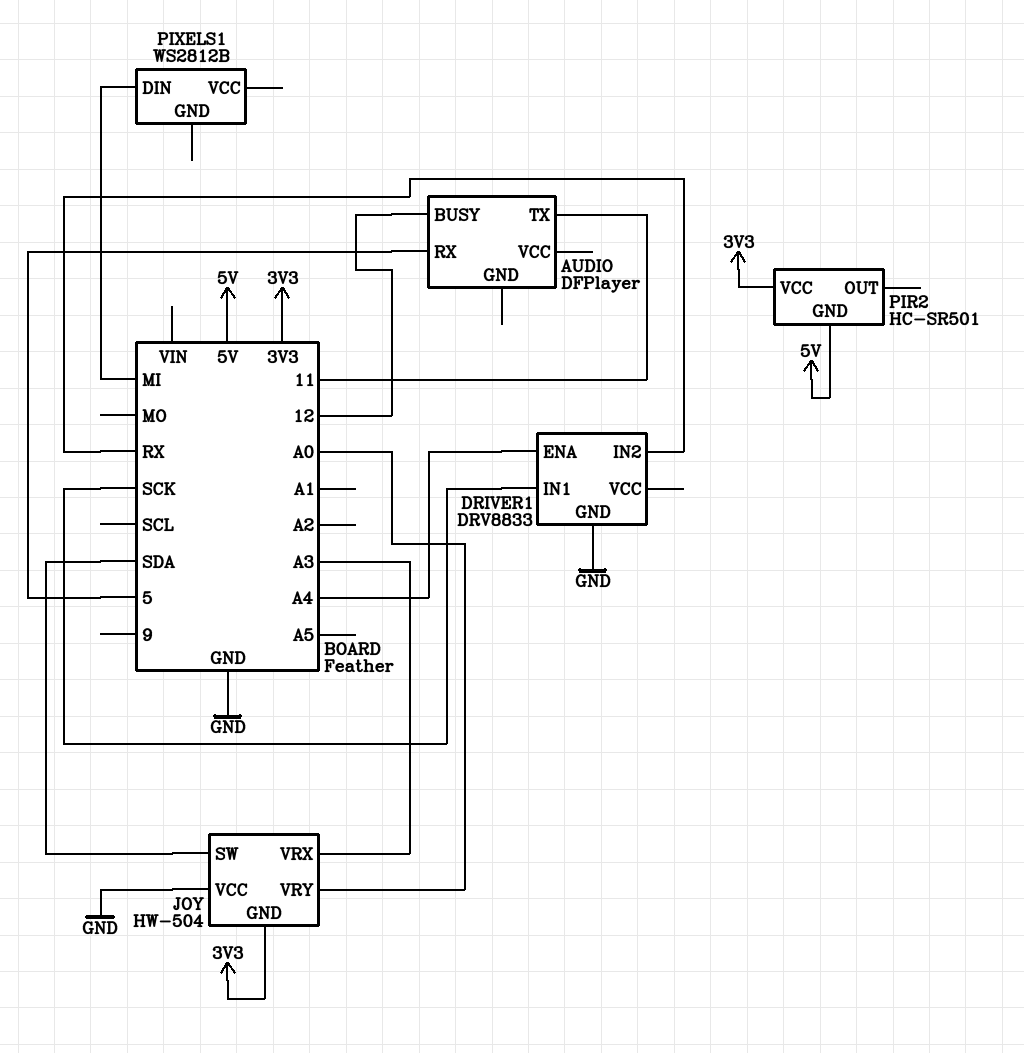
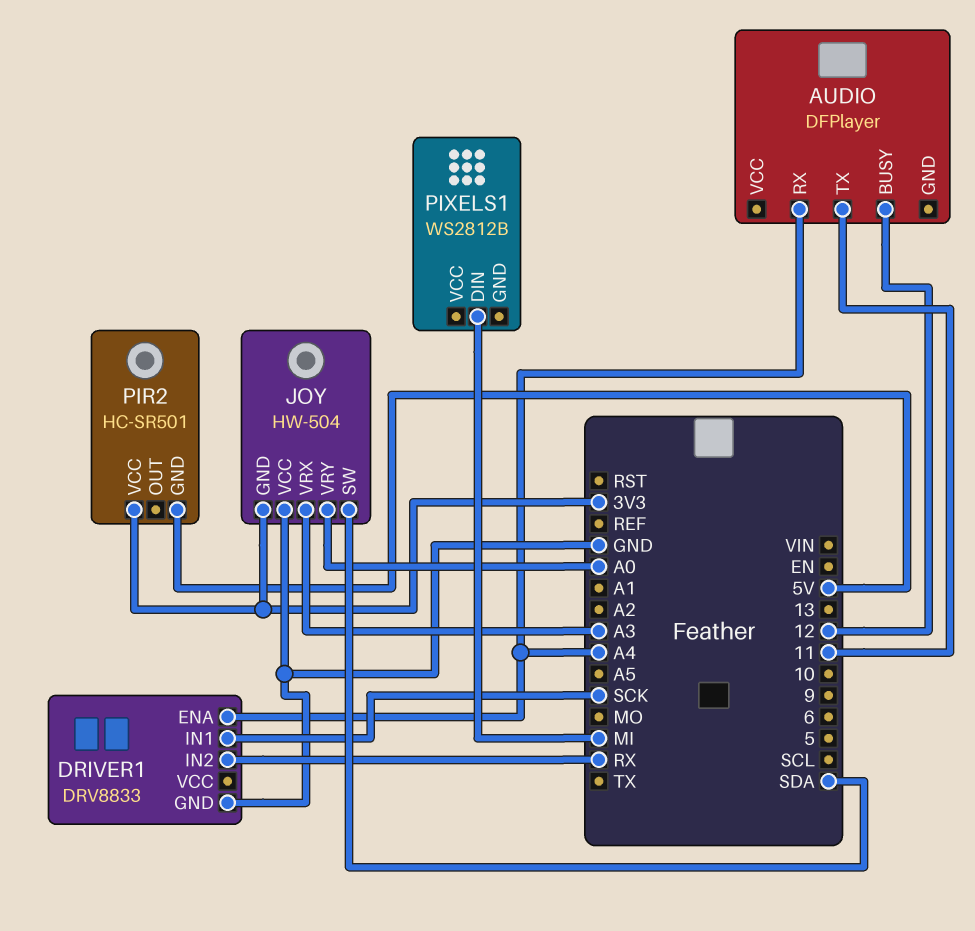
AUDIO pin RX: 5 -> A4

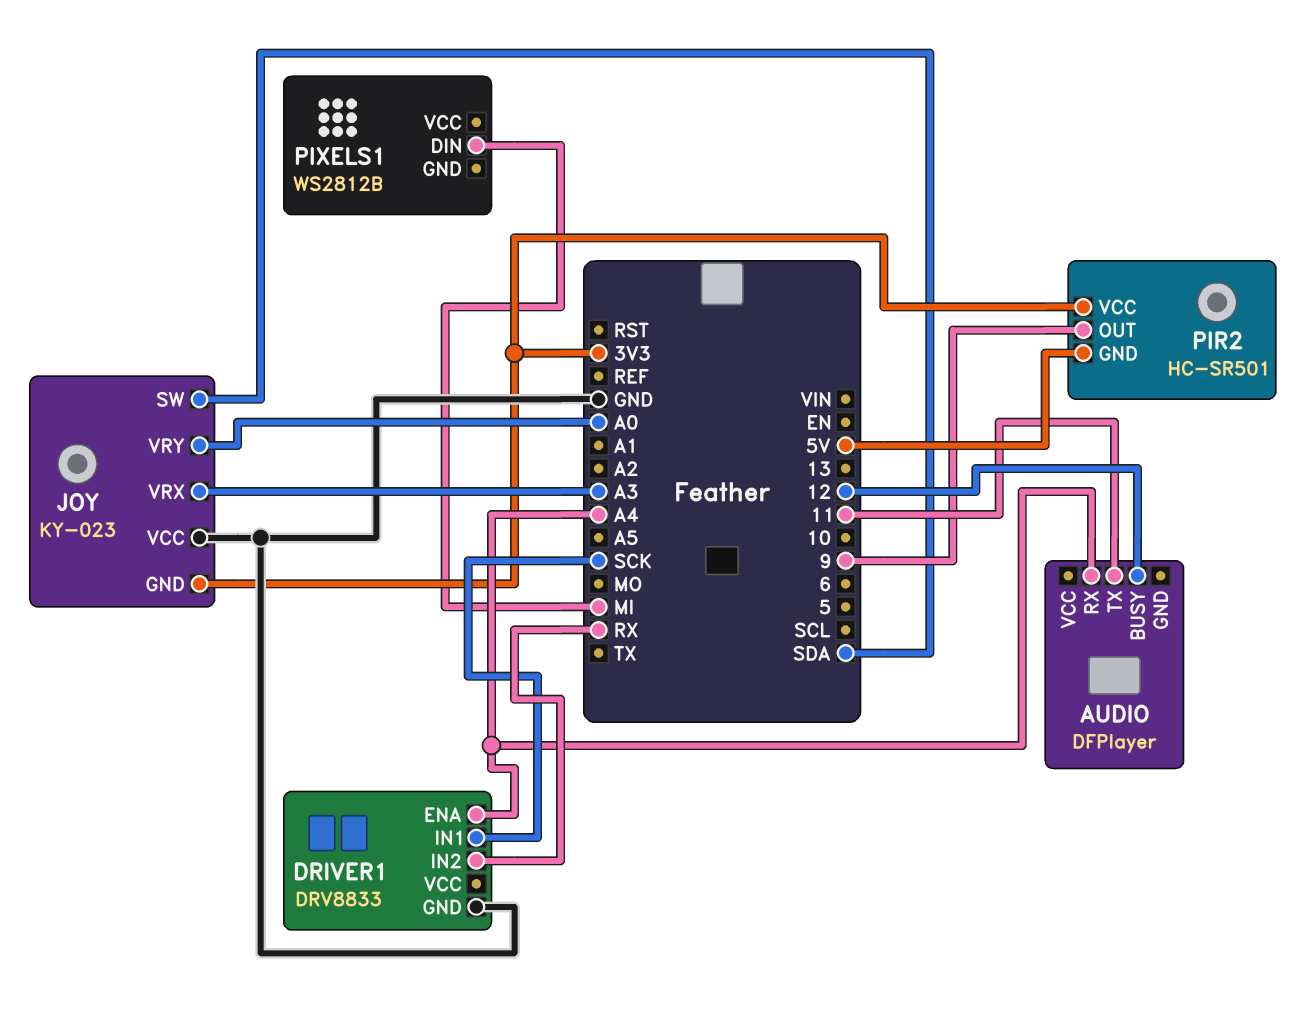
JOY: HW-504 -> KY-023
PIR2 pin OUT: none -> 9

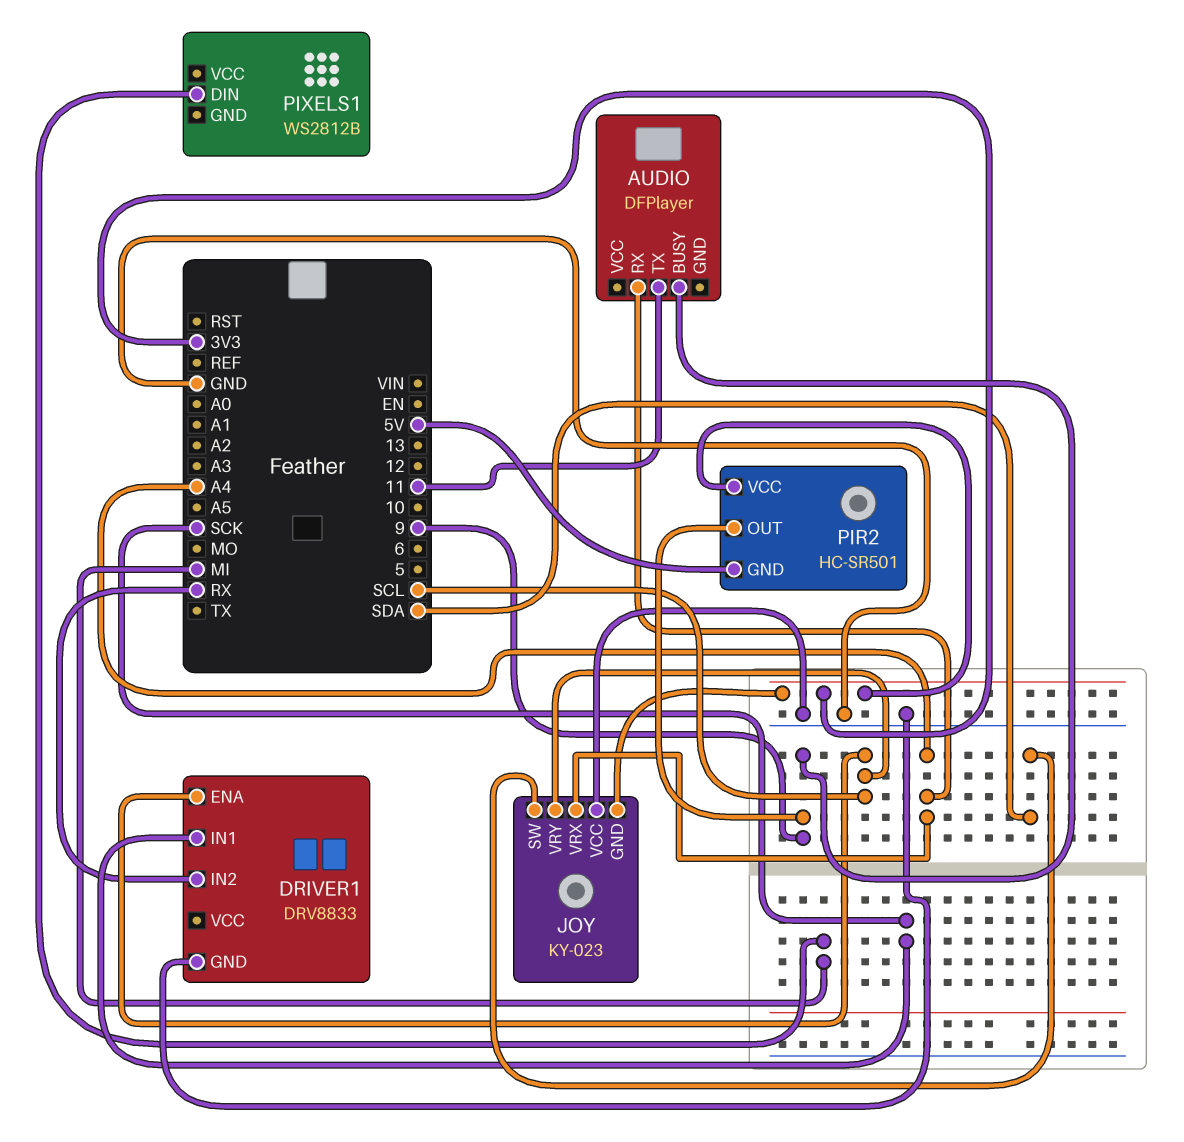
AUDIO pin BUSY: 12 -> 9
DRIVER1 pin ENA: A4 -> SCL
JOY pin VRX: A3 -> A4
JOY pin VRY: A0 -> SCL

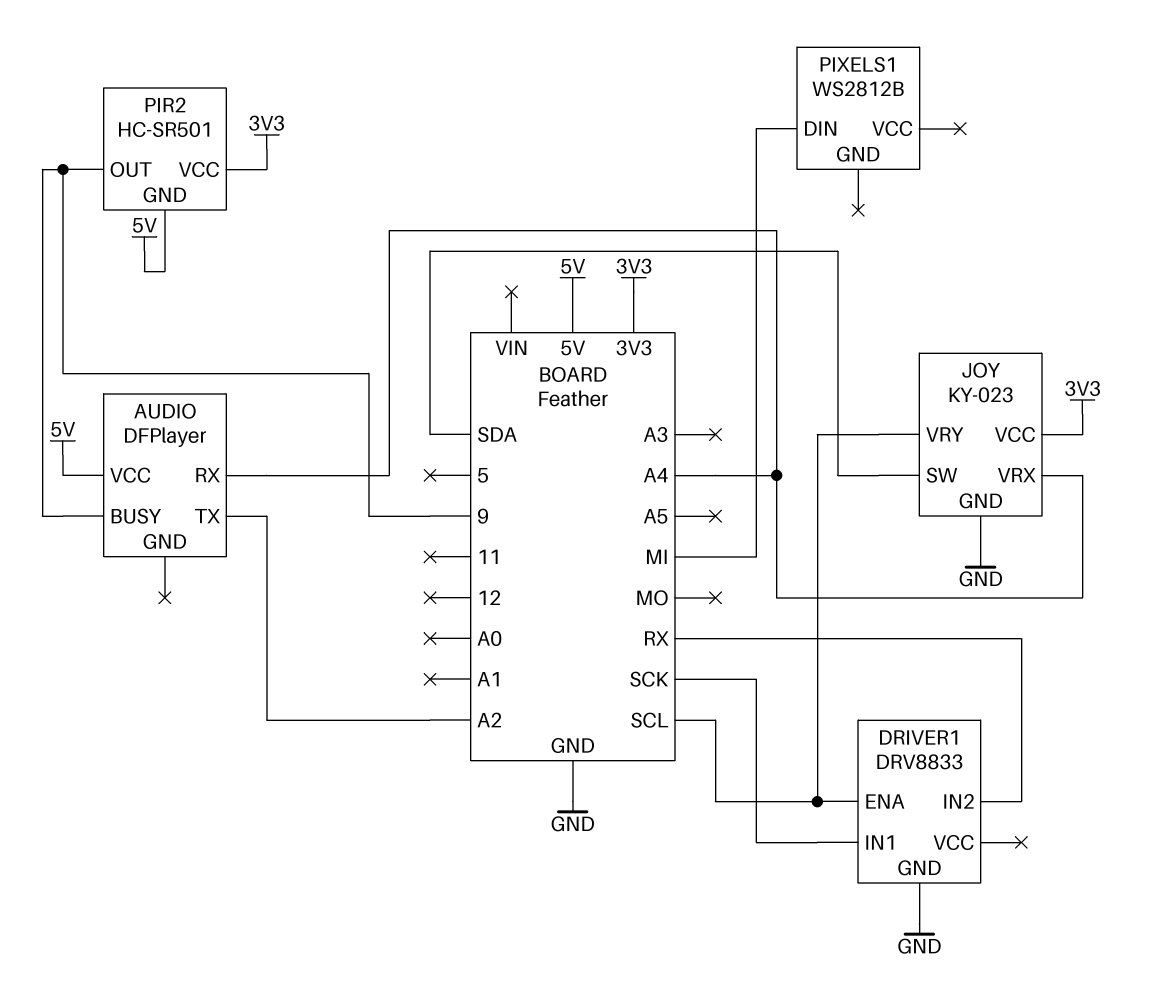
AUDIO pin TX: 11 -> A2
AUDIO pin VCC: none -> 5V
JOY pin GND: 3V3 -> GND
JOY pin VCC: GND -> 3V3

